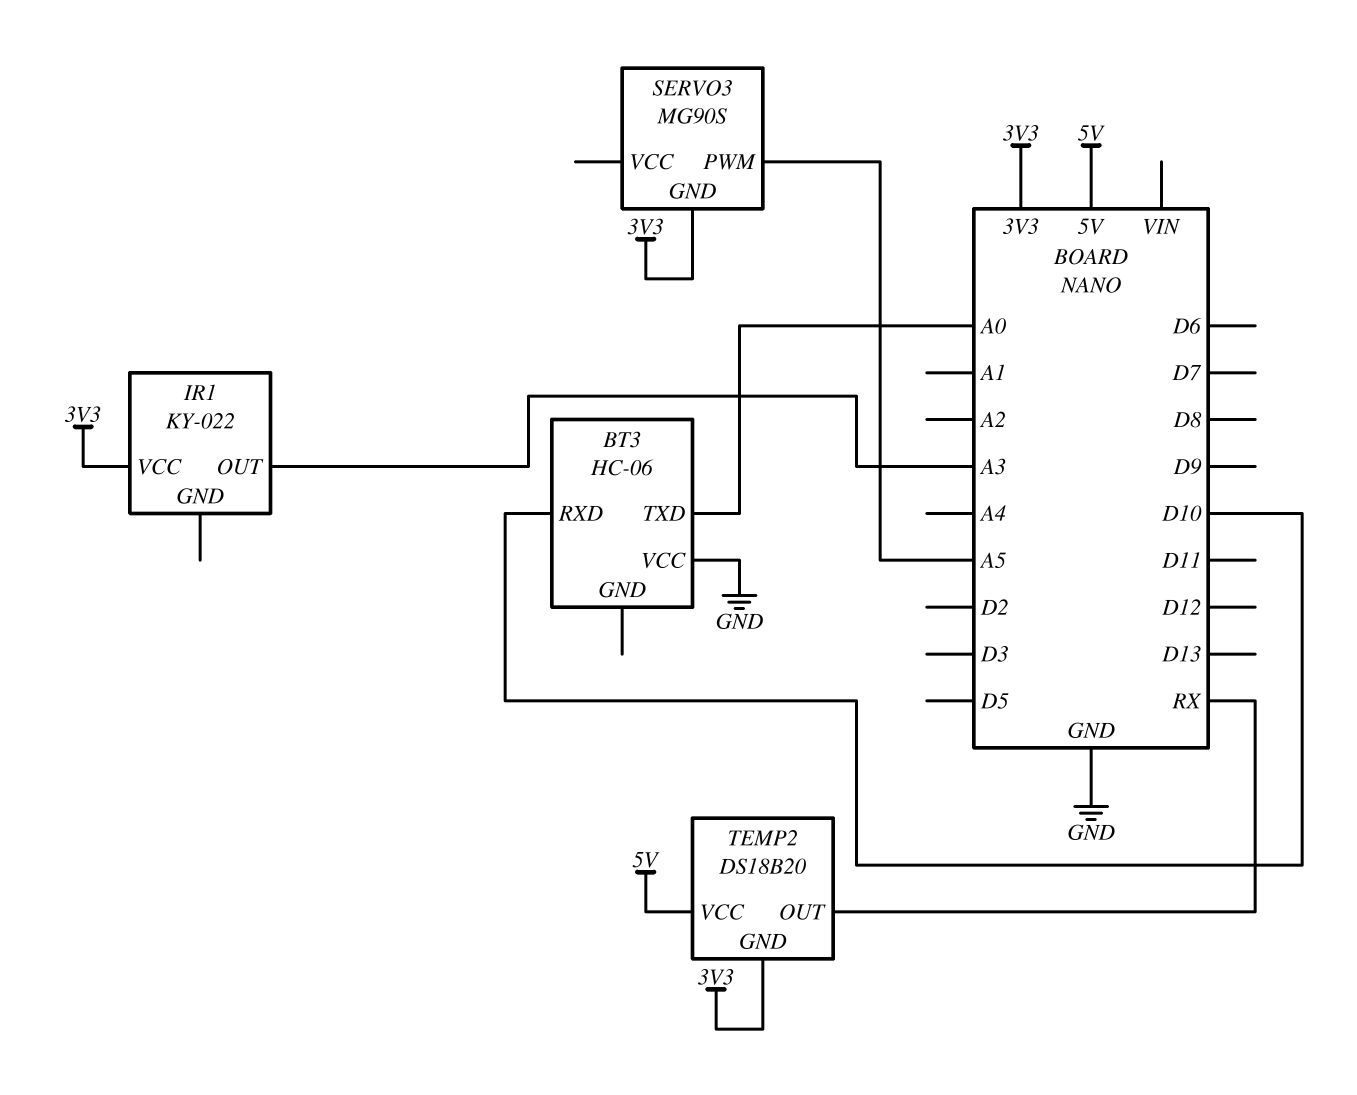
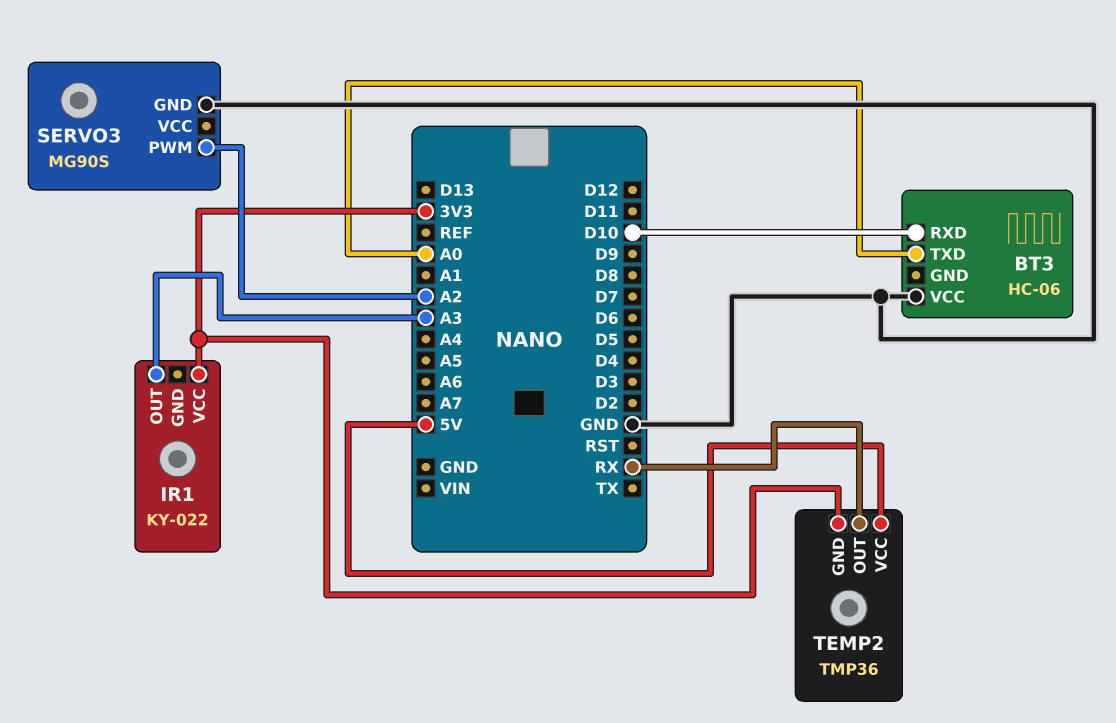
SERVO3 pin GND: 3V3 -> GND
SERVO3 pin PWM: A5 -> A2
TEMP2: DS18B20 -> TMP36

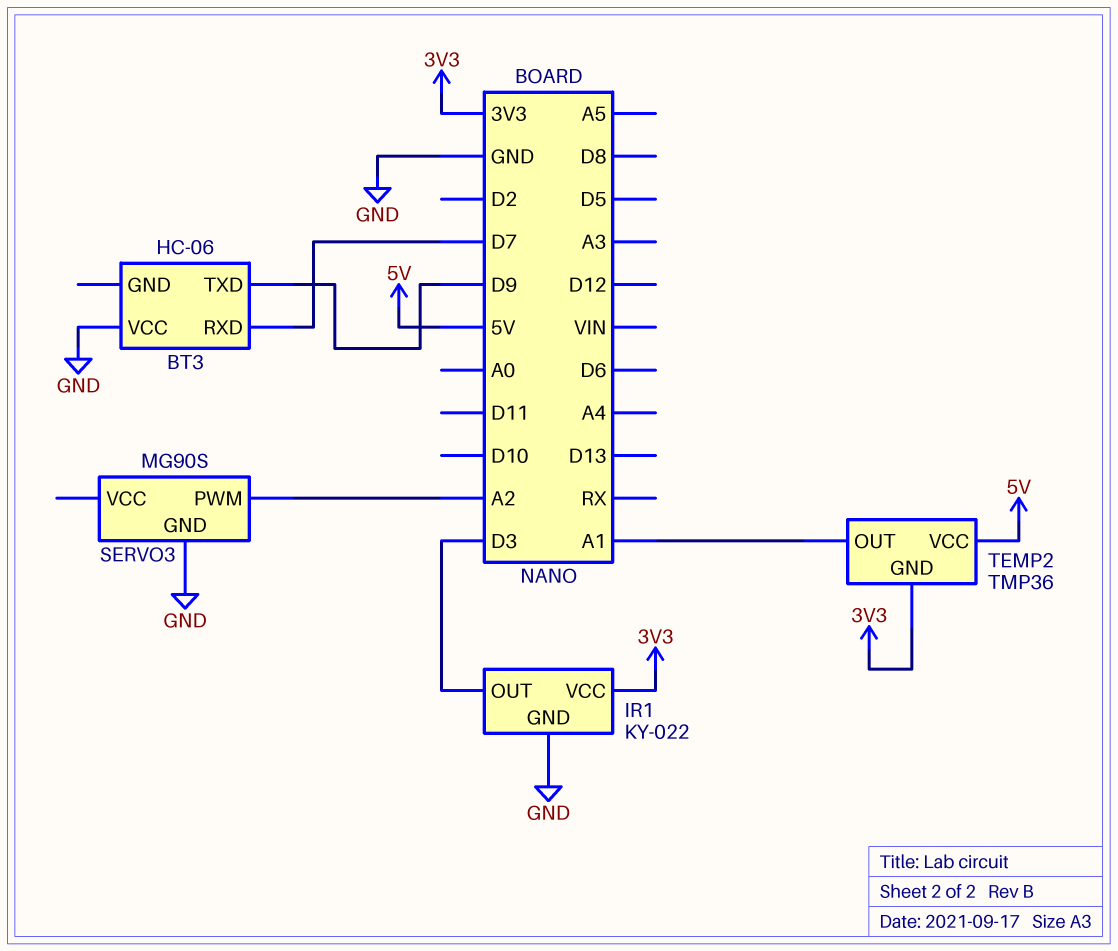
BT3 pin RXD: D10 -> D7
BT3 pin TXD: A0 -> D9
IR1 pin GND: none -> GND
IR1 pin OUT: A3 -> D3
TEMP2 pin OUT: RX -> A1

